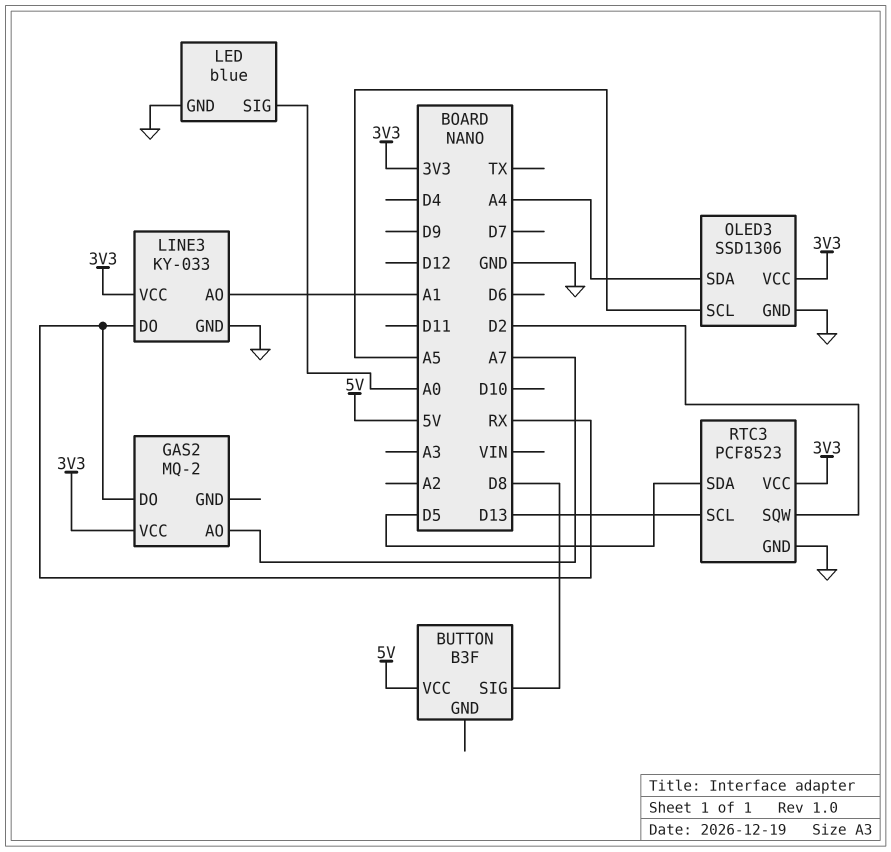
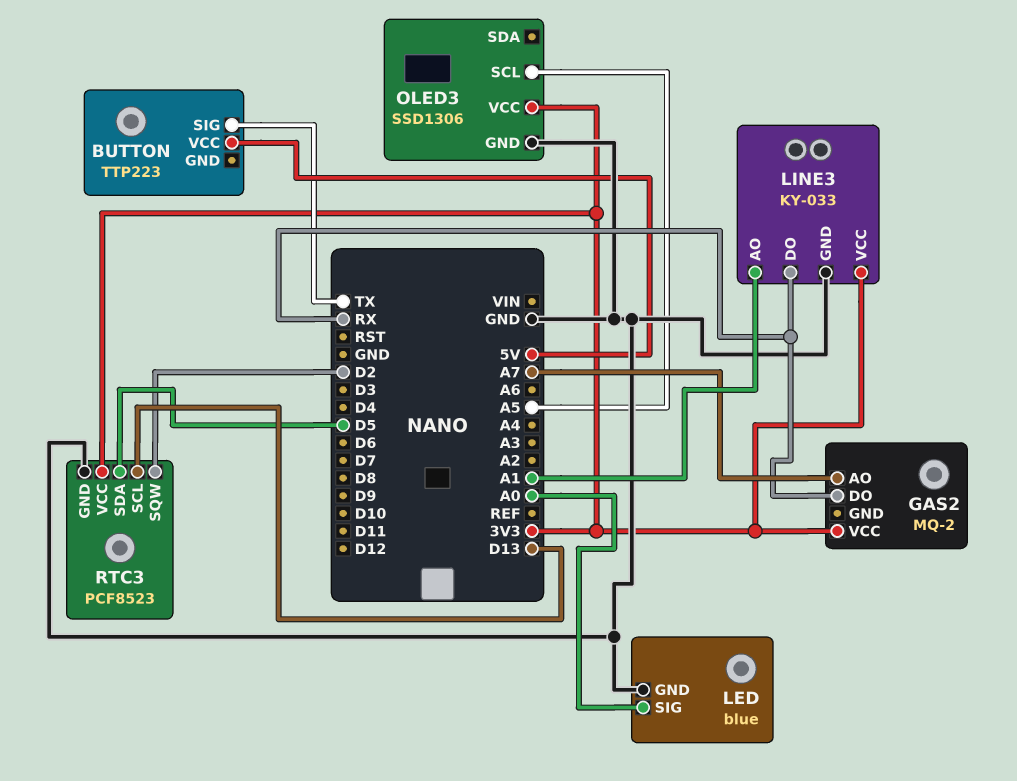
BUTTON: B3F -> TTP223
BUTTON pin SIG: D8 -> TX
OLED3 pin SDA: A4 -> none

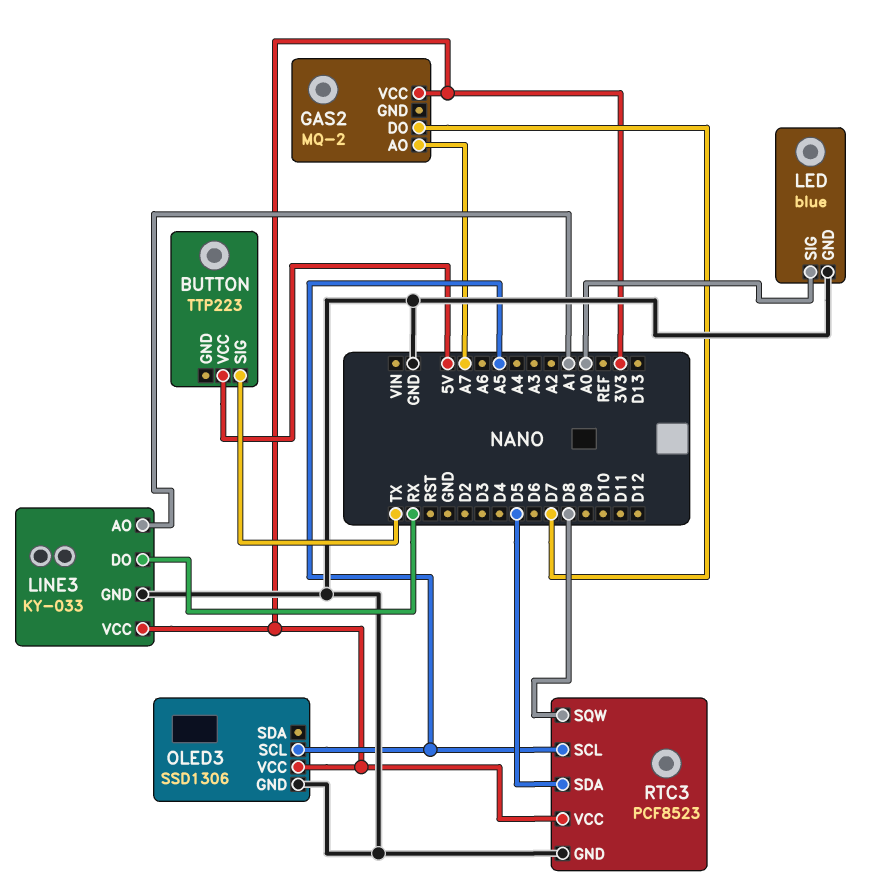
GAS2 pin DO: RX -> D7
RTC3 pin SCL: D13 -> A5
RTC3 pin SQW: D2 -> D8

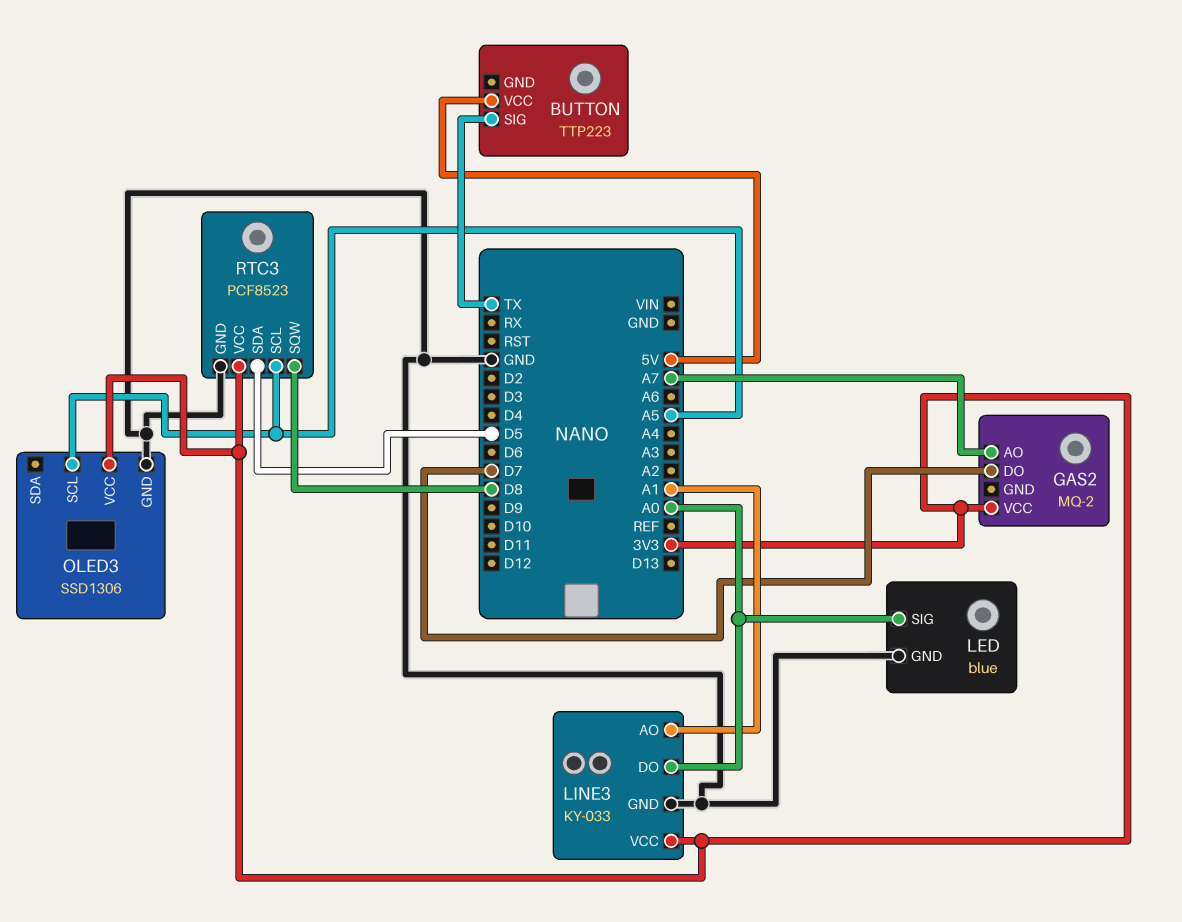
LINE3 pin DO: RX -> A0

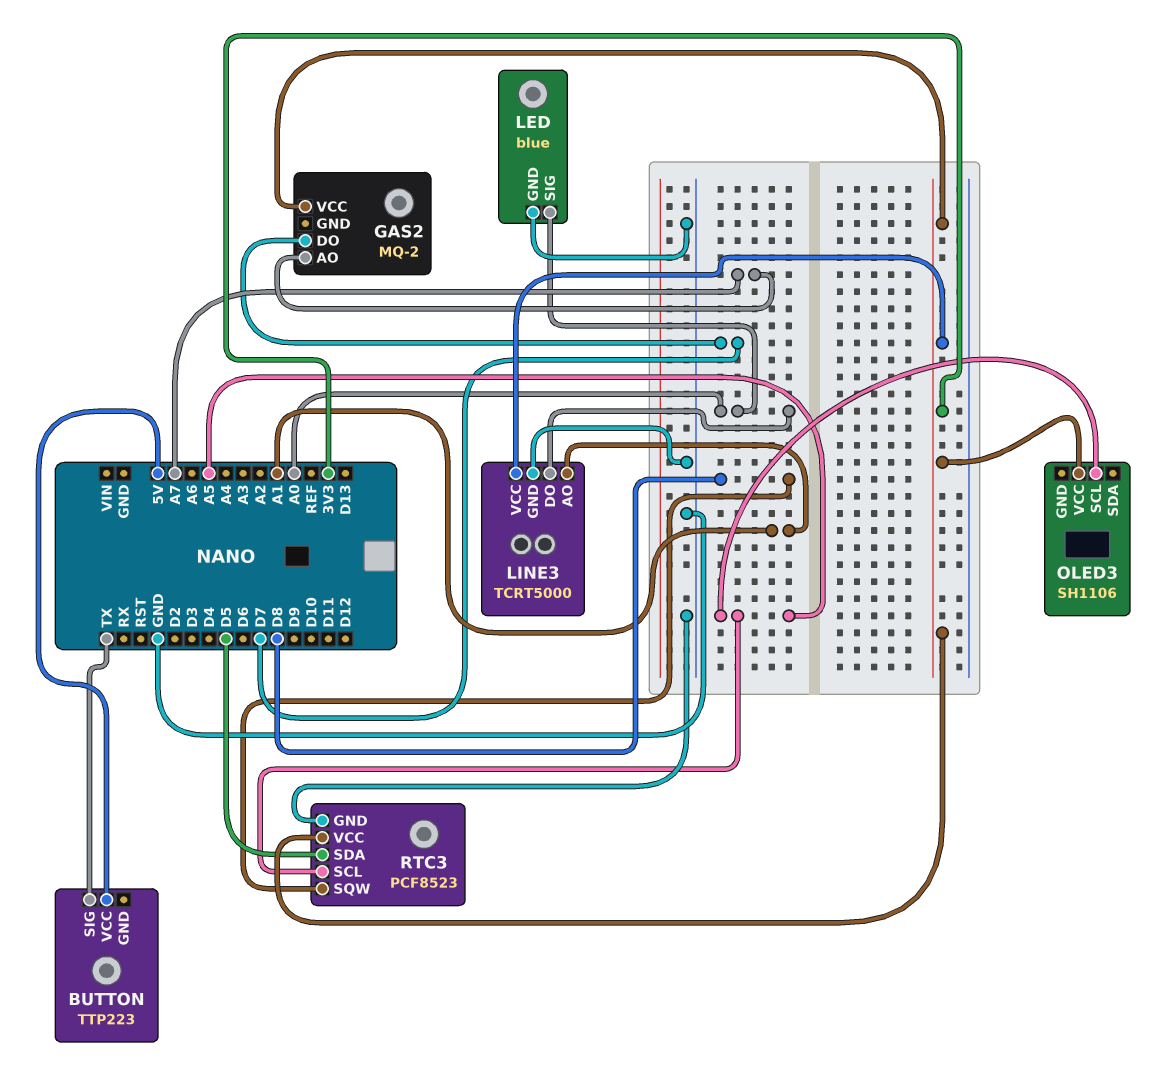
LINE3: KY-033 -> TCRT5000
OLED3: SSD1306 -> SH1106
OLED3 pin GND: GND -> none

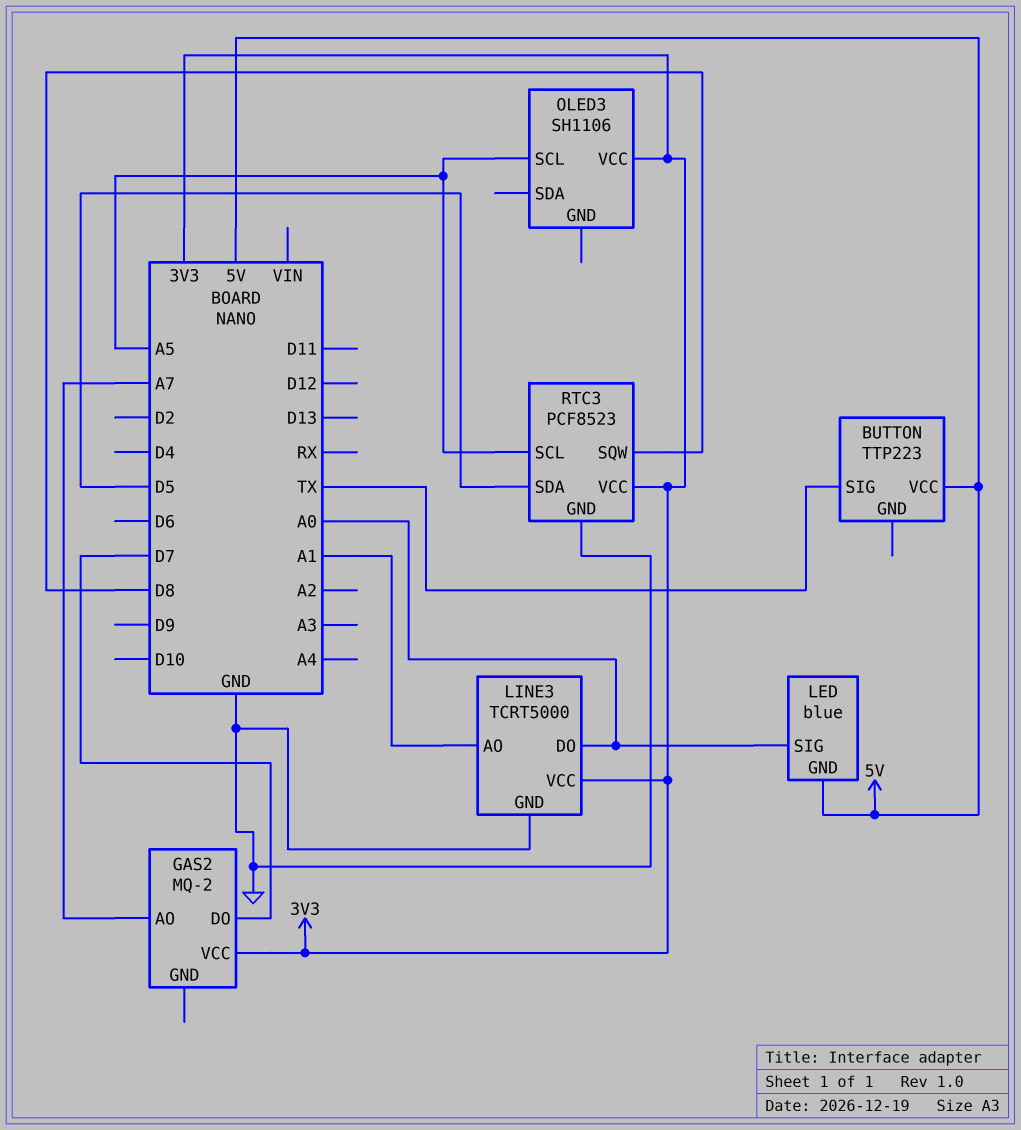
LED pin GND: GND -> 5V

